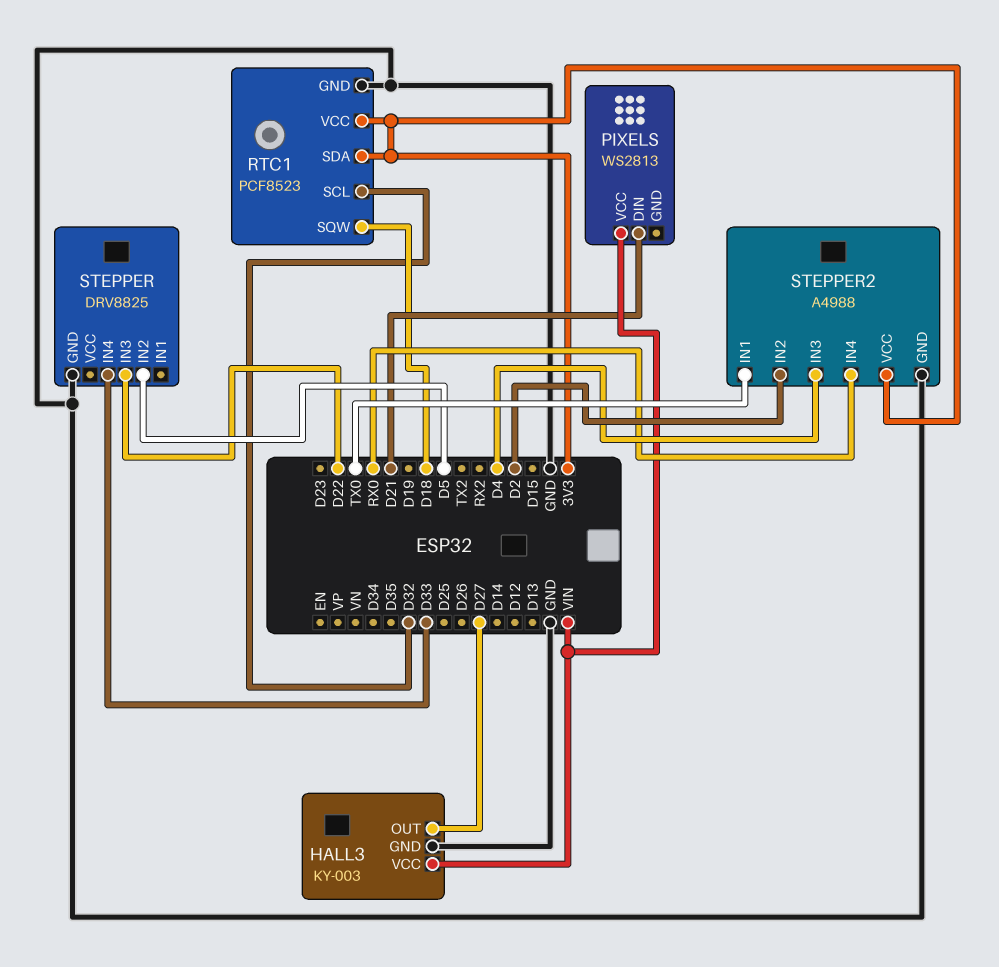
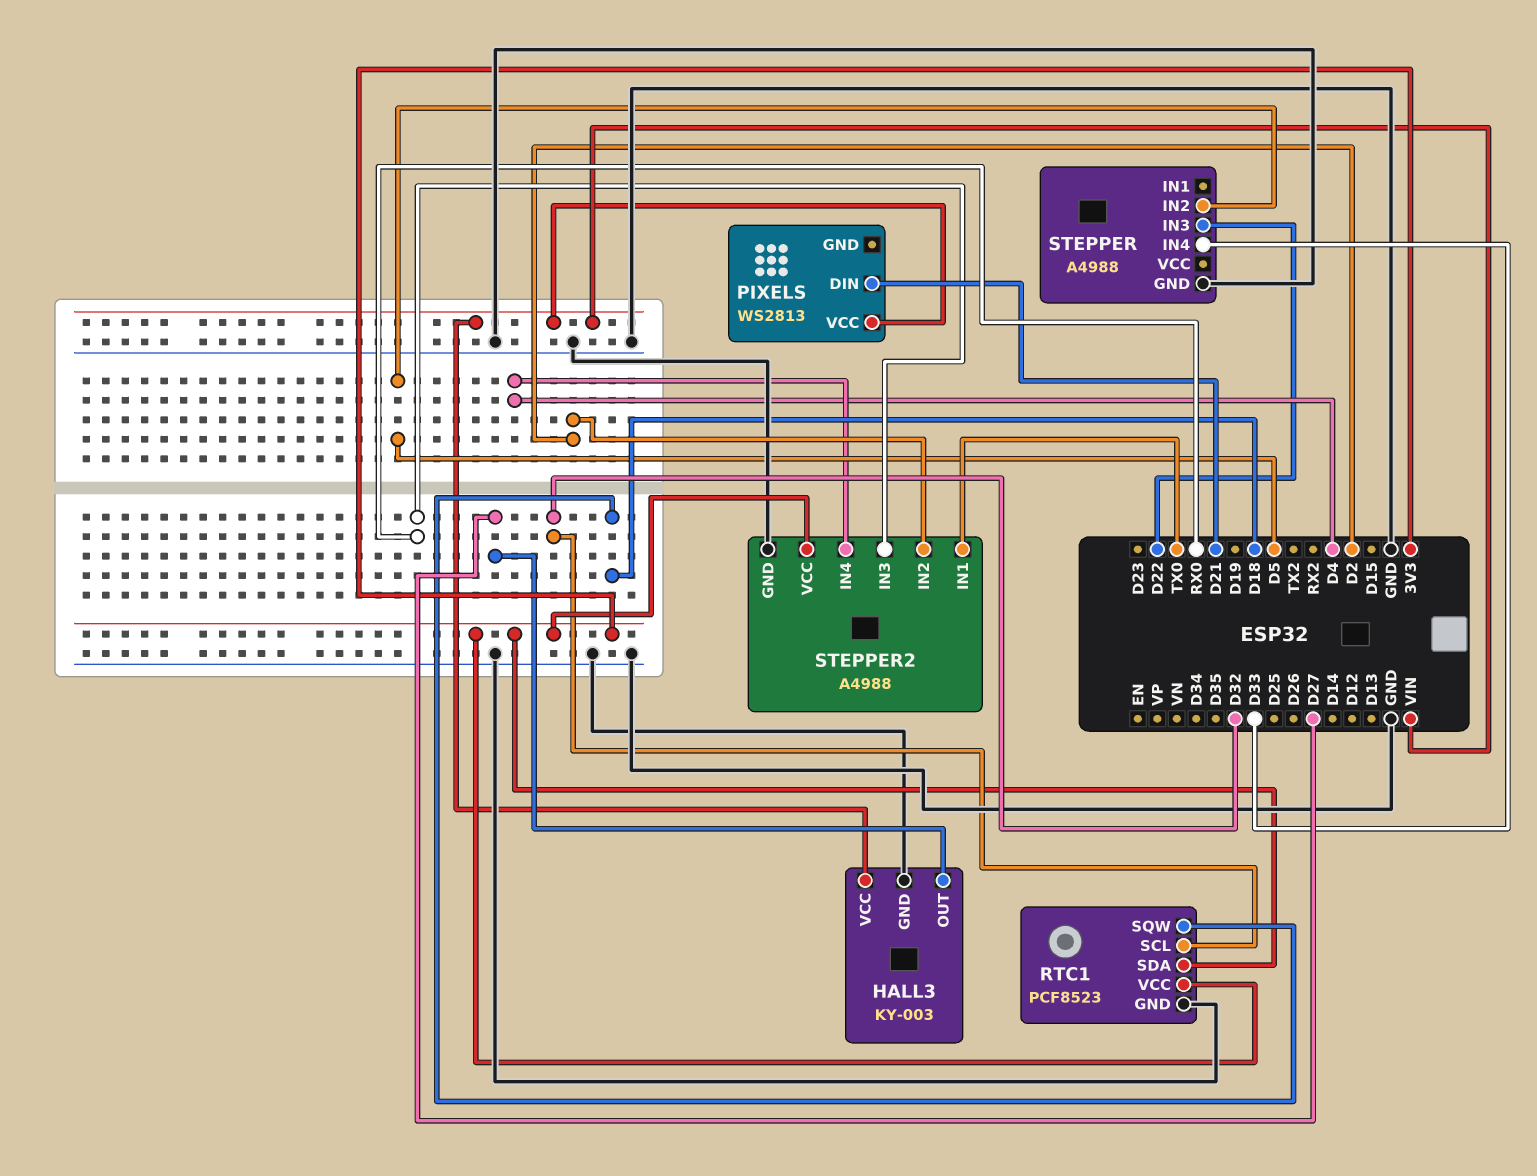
STEPPER: DRV8825 -> A4988
STEPPER2 pin IN3: D4 -> RX0
STEPPER2 pin IN4: RX0 -> D4

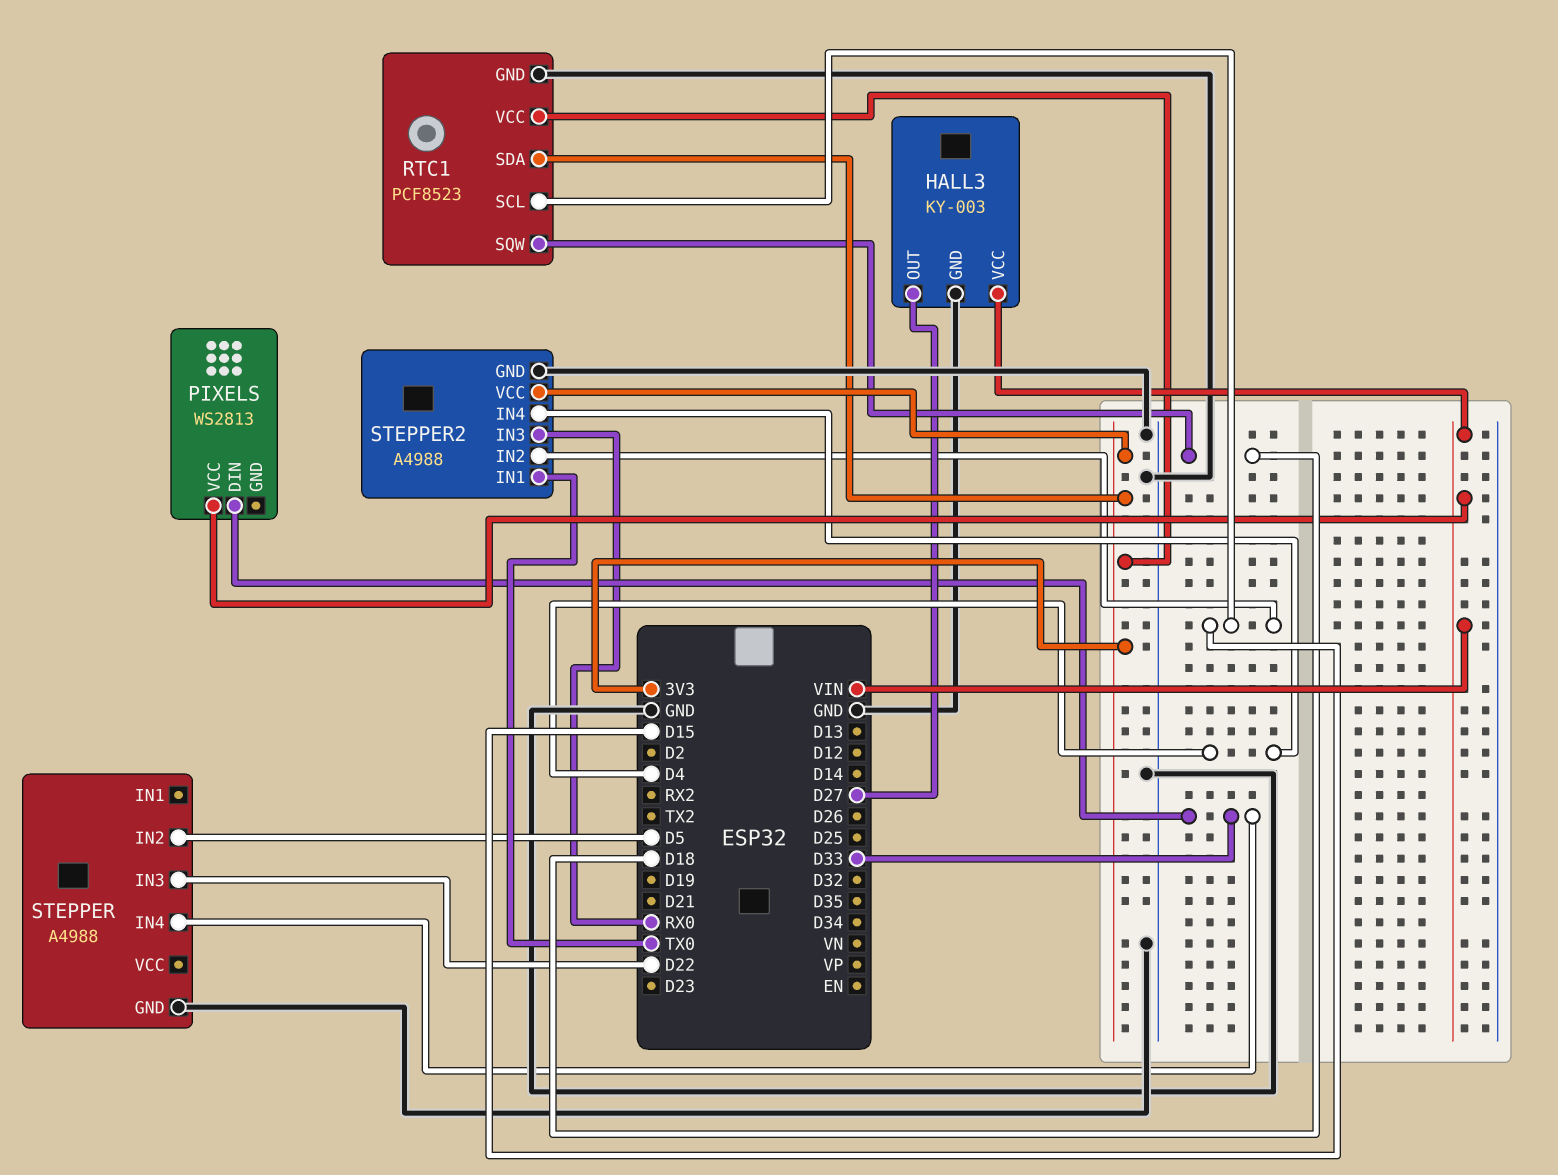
PIXELS pin DIN: D21 -> D33
RTC1 pin SCL: D32 -> D15
STEPPER2 pin IN2: D2 -> D15

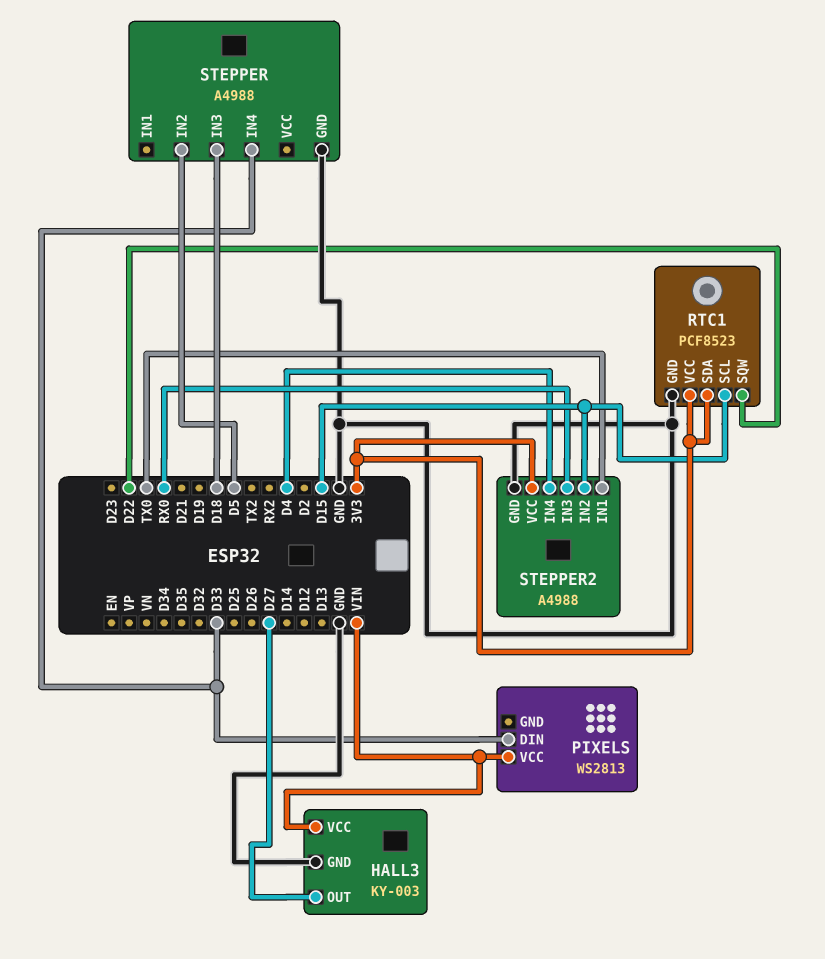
RTC1 pin SQW: D18 -> D22
STEPPER pin IN3: D22 -> D18

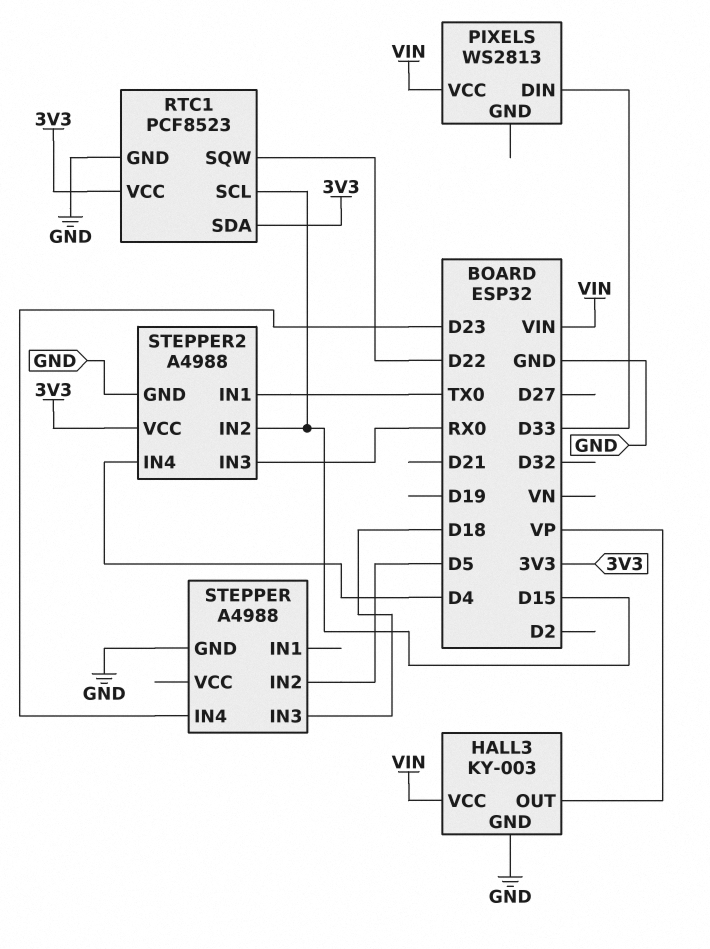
HALL3 pin OUT: D27 -> VP
STEPPER pin IN4: D33 -> D23

